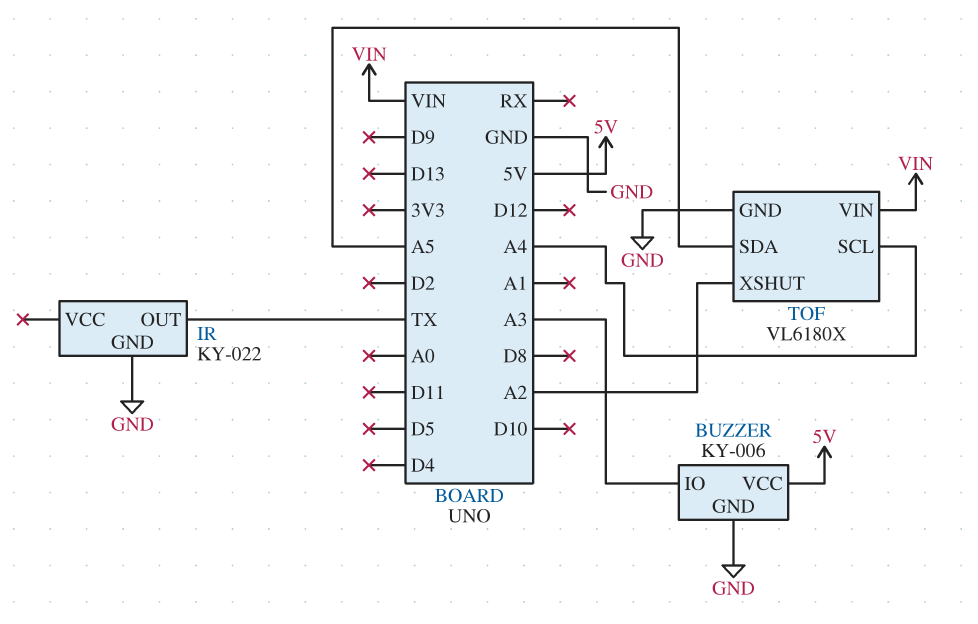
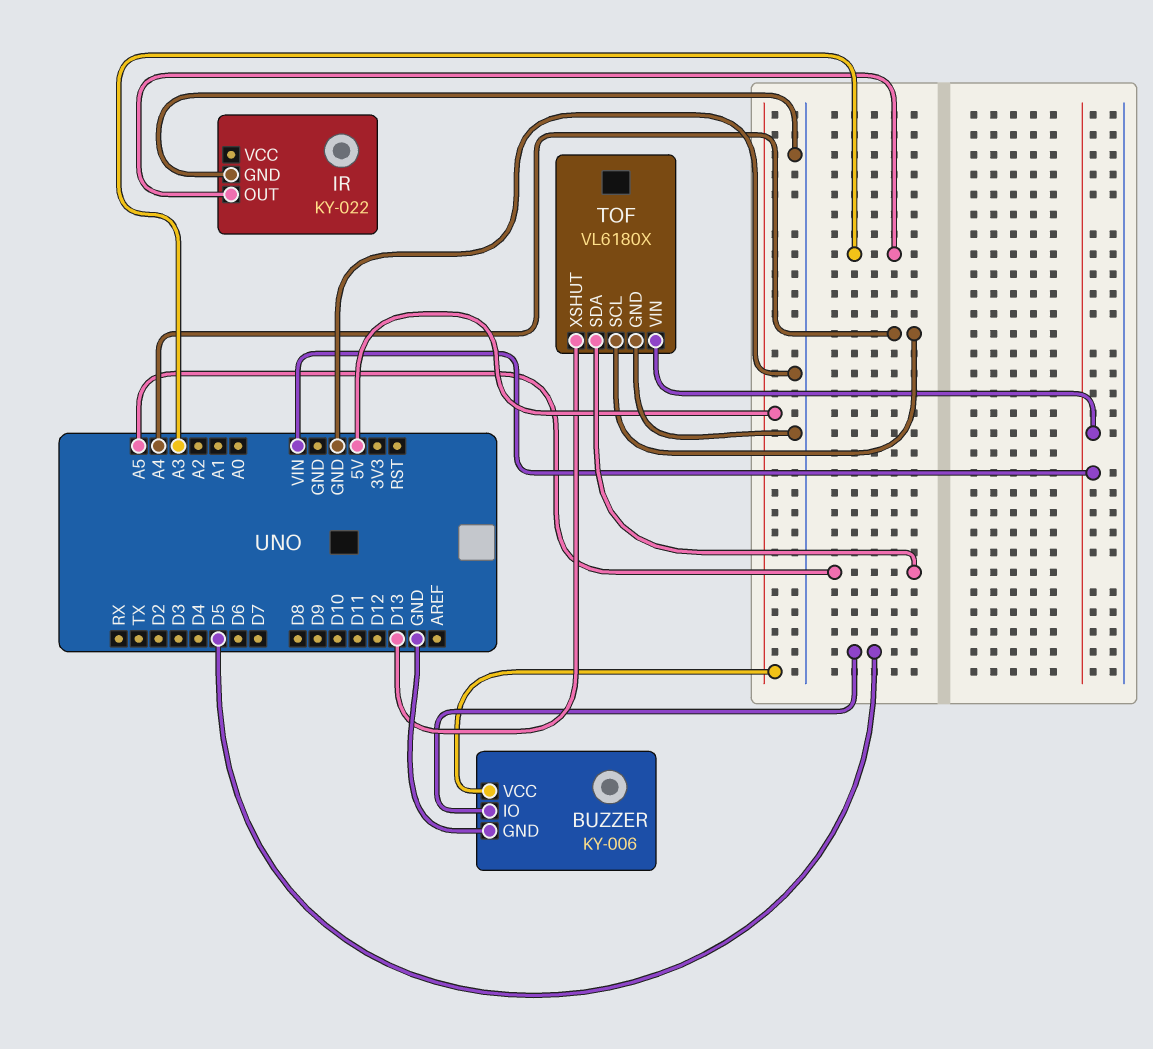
BUZZER pin IO: A3 -> D5
IR pin OUT: TX -> A3
TOF pin XSHUT: A2 -> D13

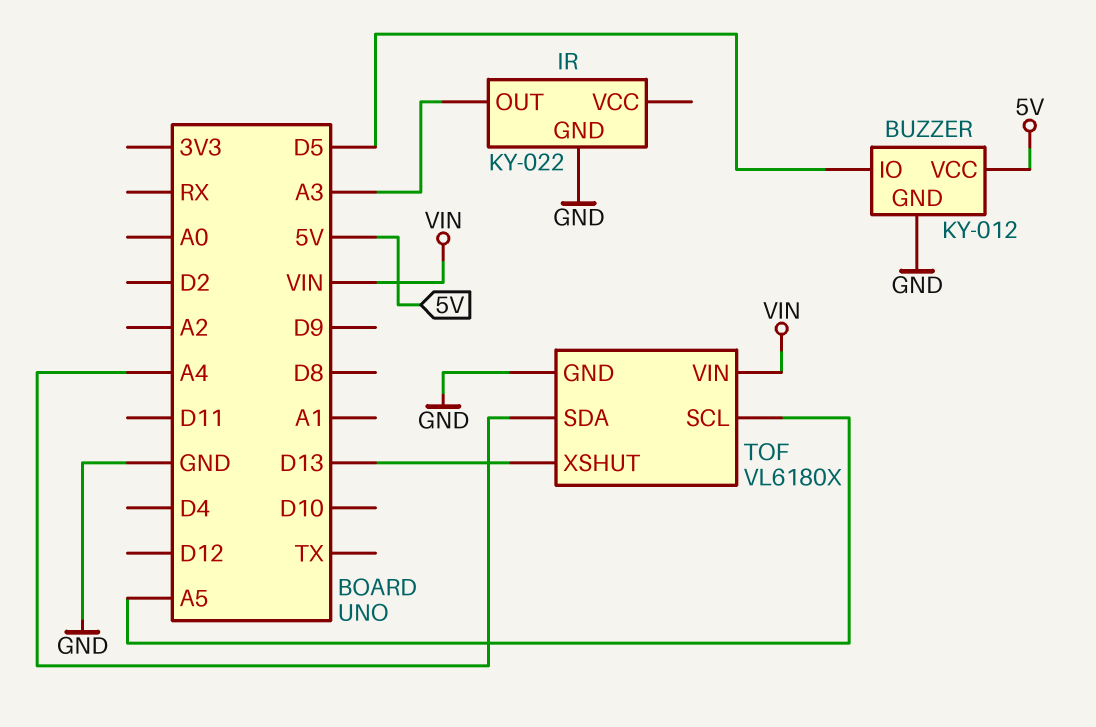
BUZZER: KY-006 -> KY-012
TOF pin SCL: A4 -> A5
TOF pin SDA: A5 -> A4

